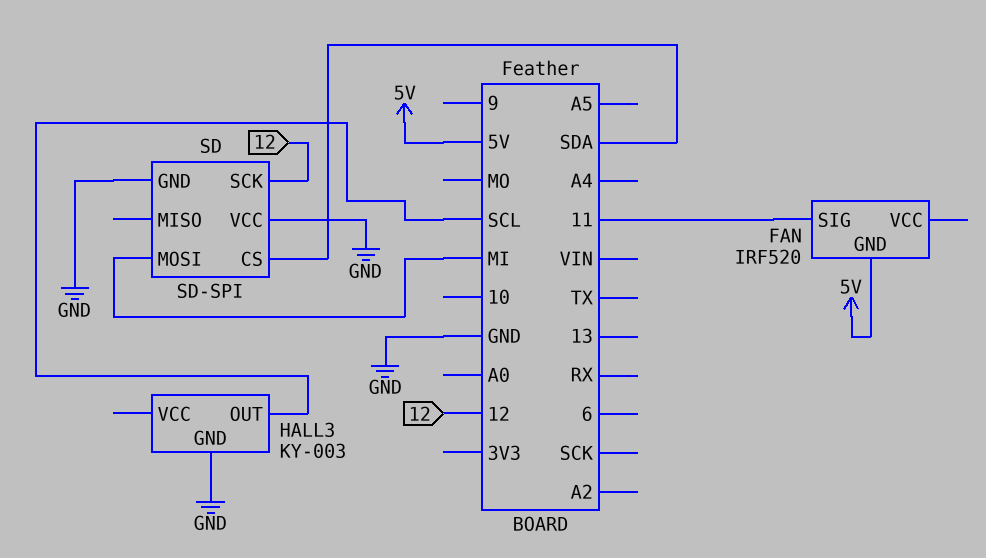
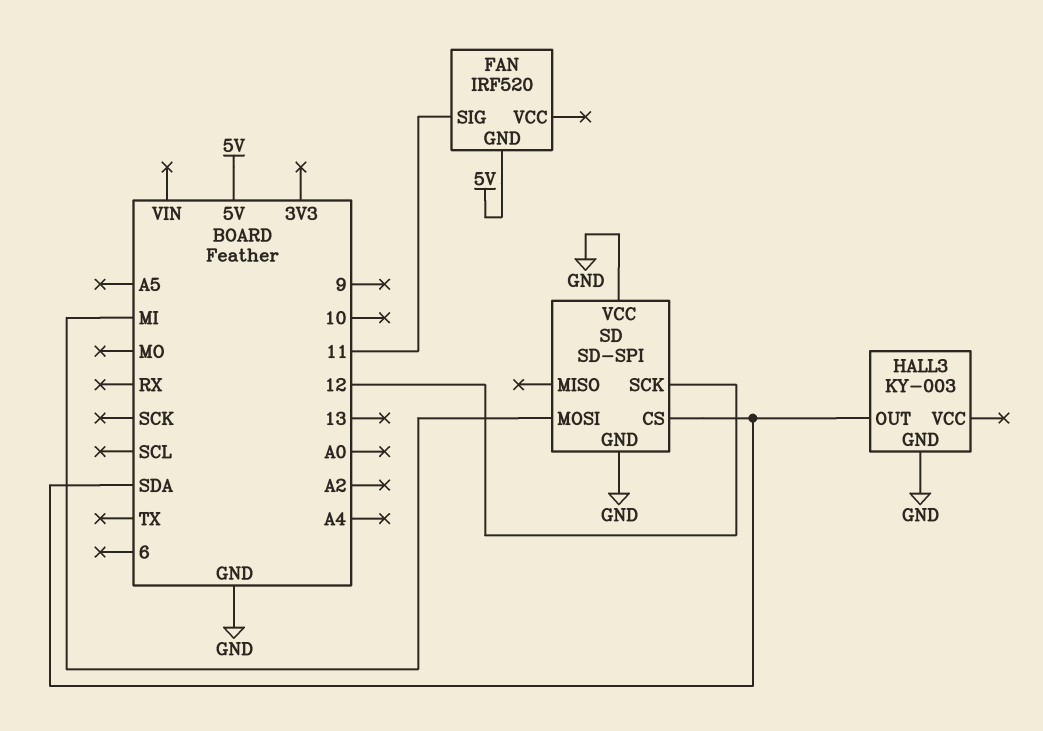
HALL3 pin OUT: SCL -> SDA

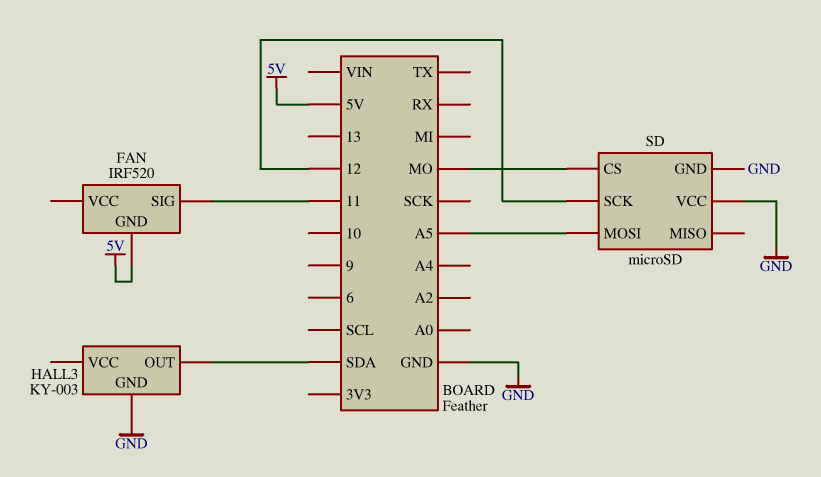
SD: SD-SPI -> microSD
SD pin CS: SDA -> MO
SD pin MOSI: MI -> A5

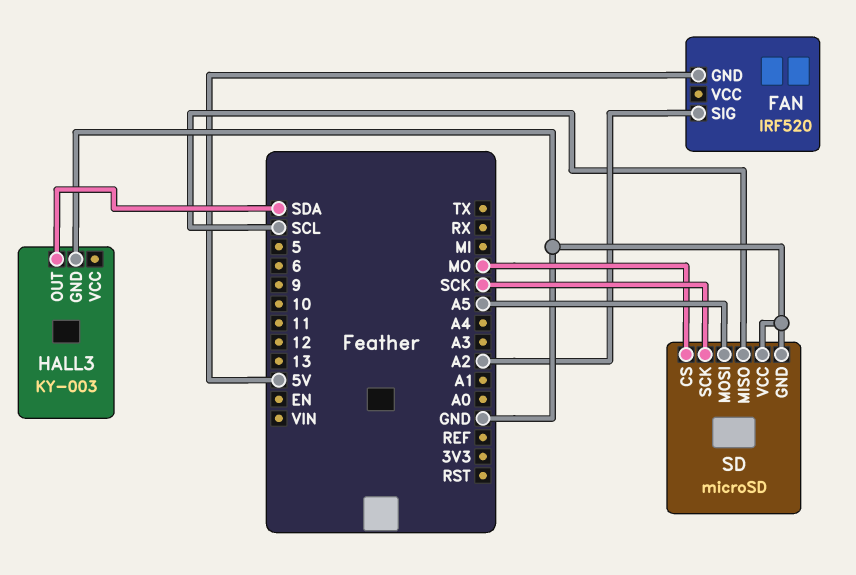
FAN pin SIG: 11 -> A2
SD pin MISO: none -> SCL
SD pin SCK: 12 -> SCK

